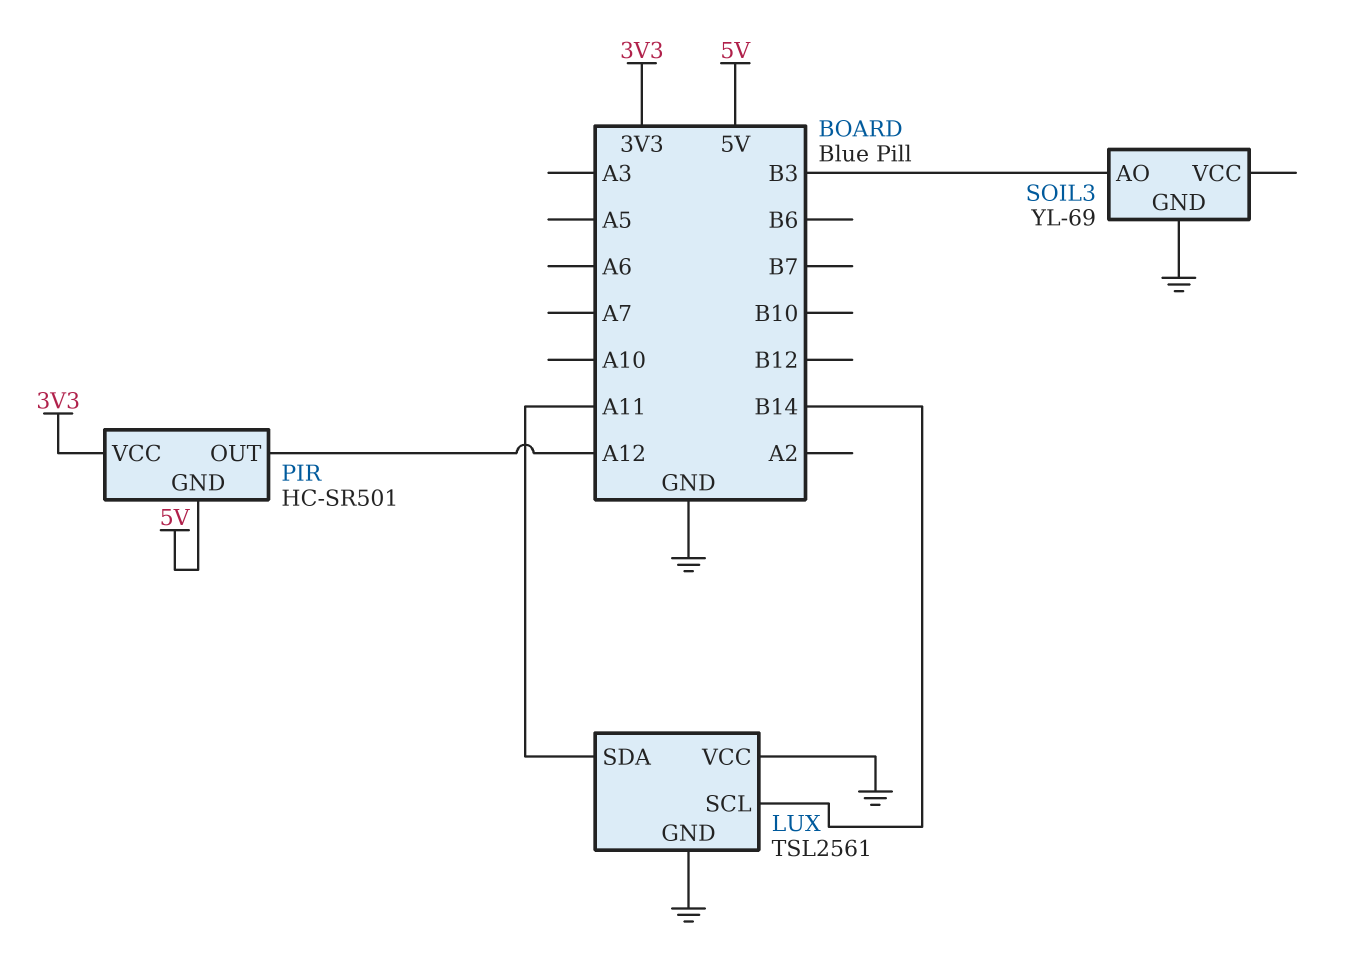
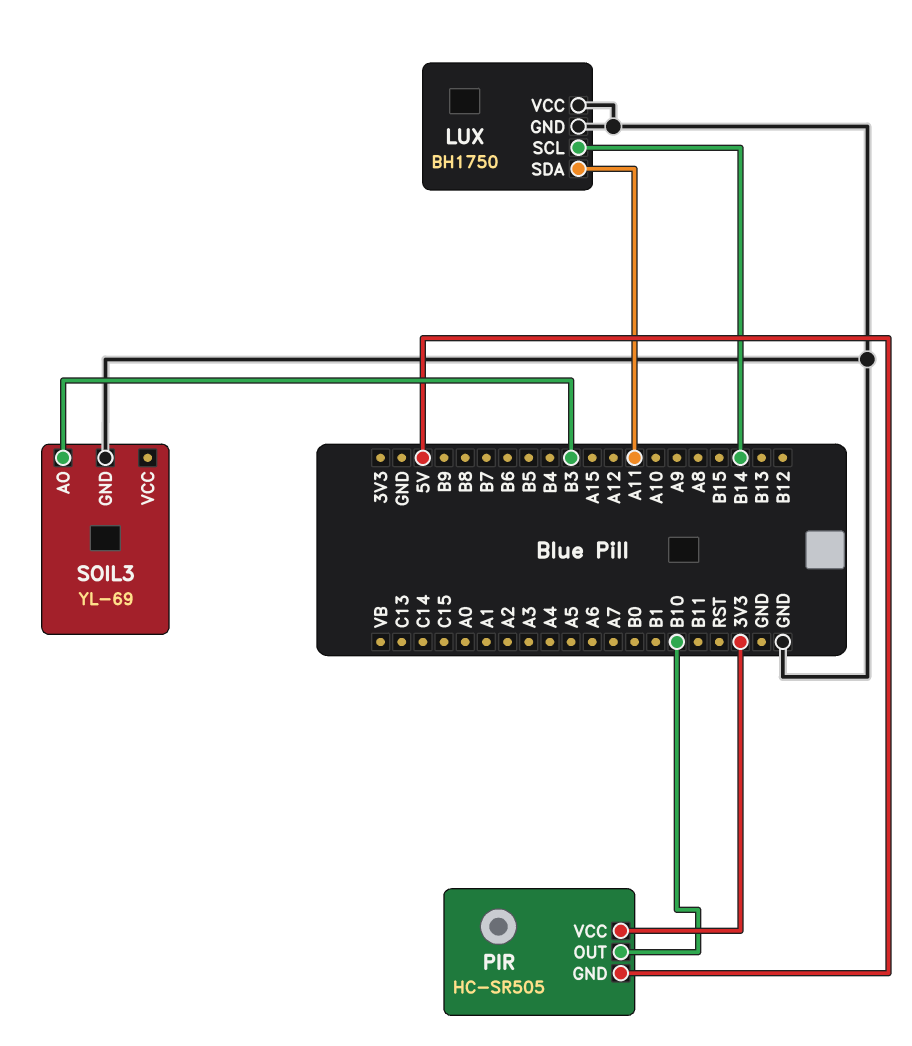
LUX: TSL2561 -> BH1750
PIR: HC-SR501 -> HC-SR505
PIR pin OUT: A12 -> B10

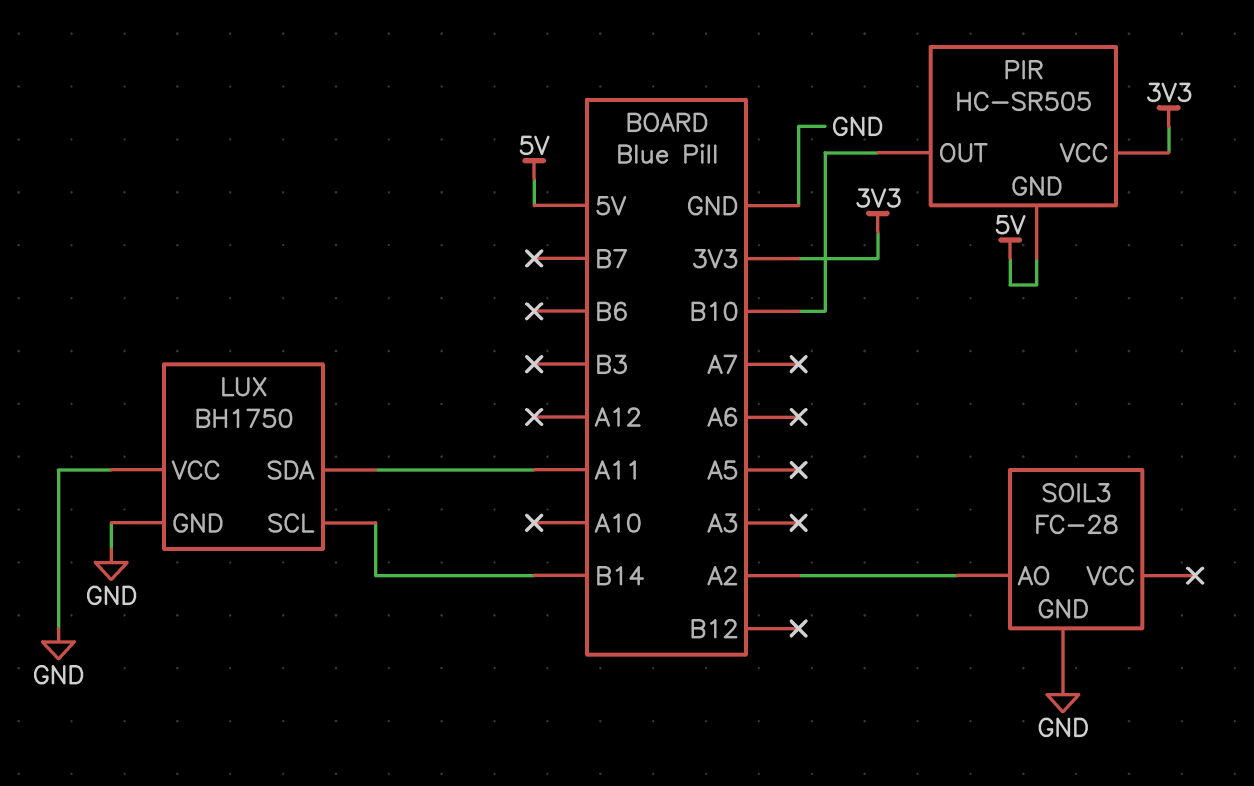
SOIL3: YL-69 -> FC-28
SOIL3 pin AO: B3 -> A2

